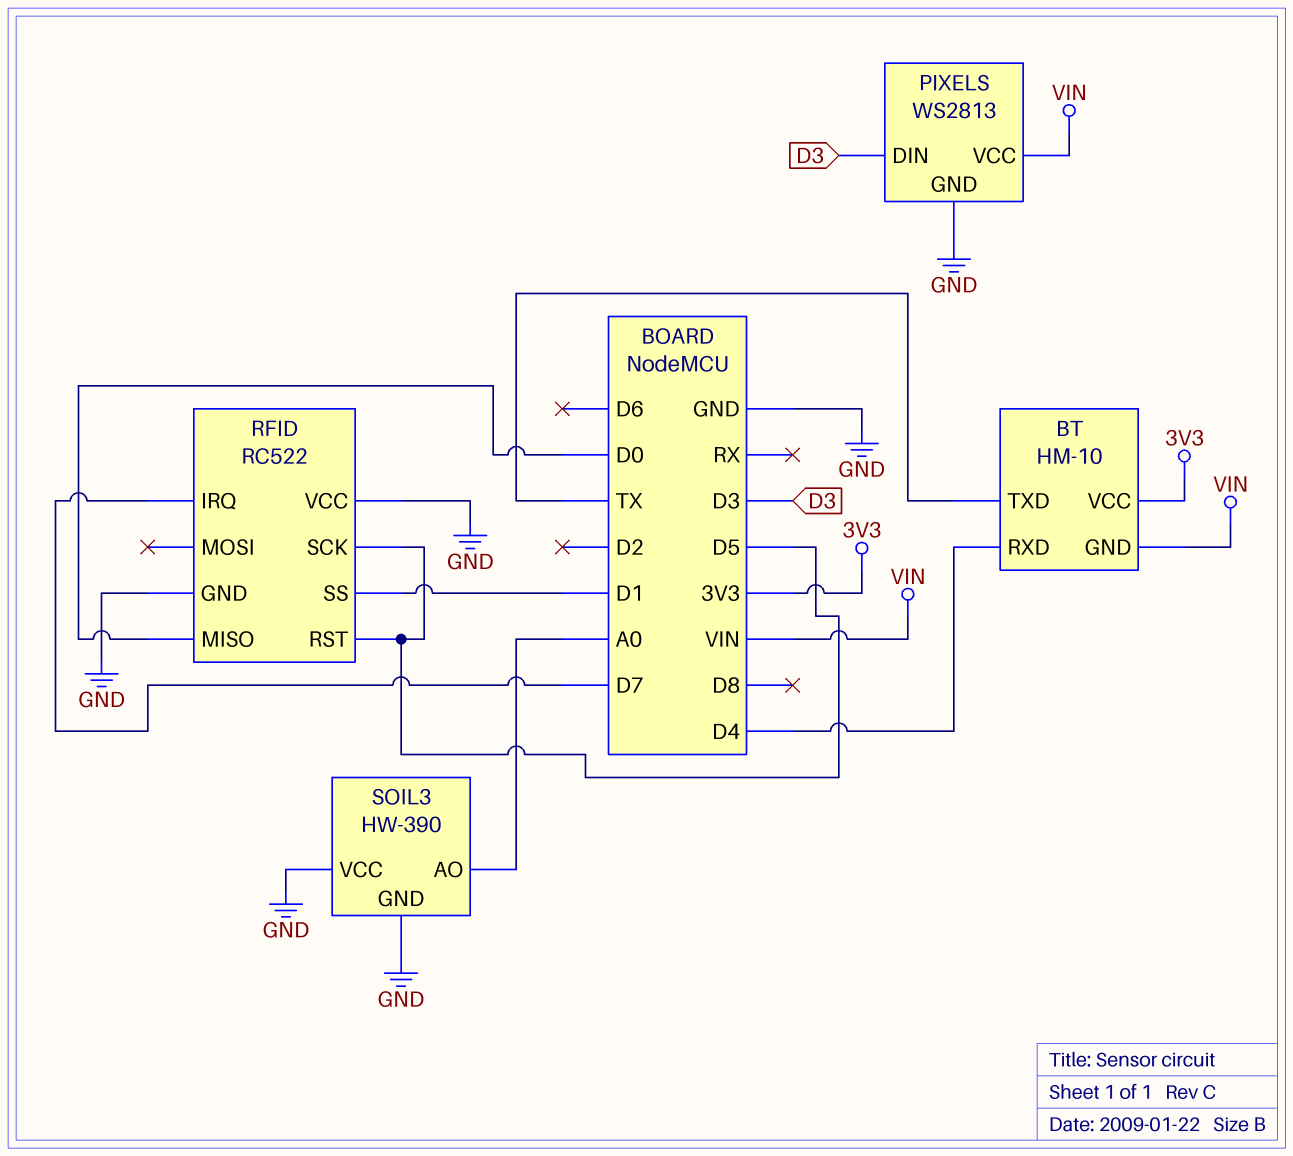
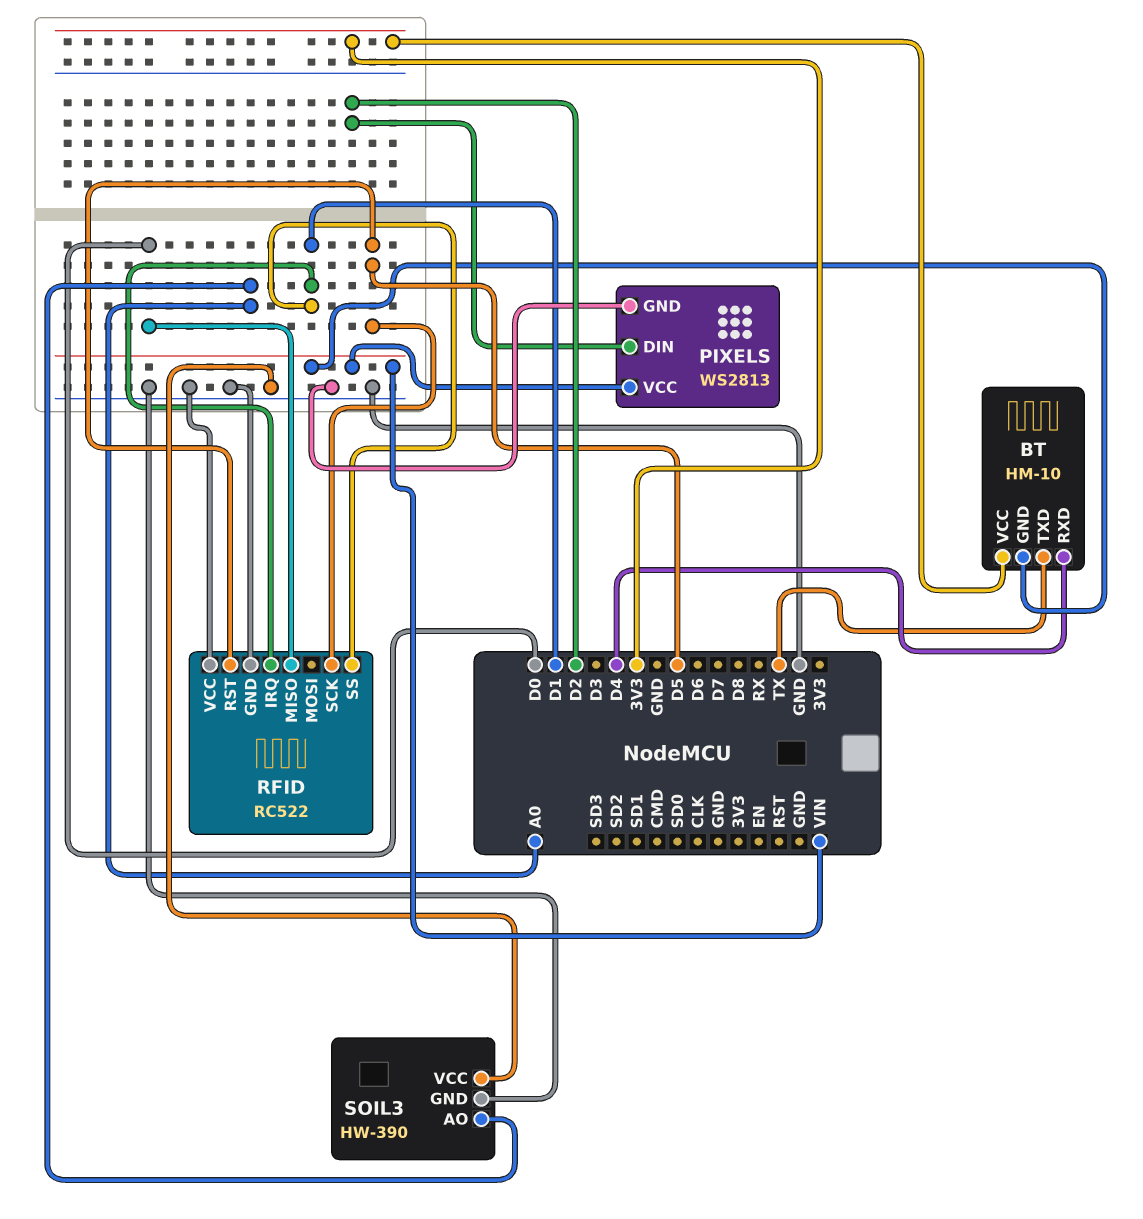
PIXELS pin DIN: D3 -> D2
RFID pin IRQ: D7 -> D1

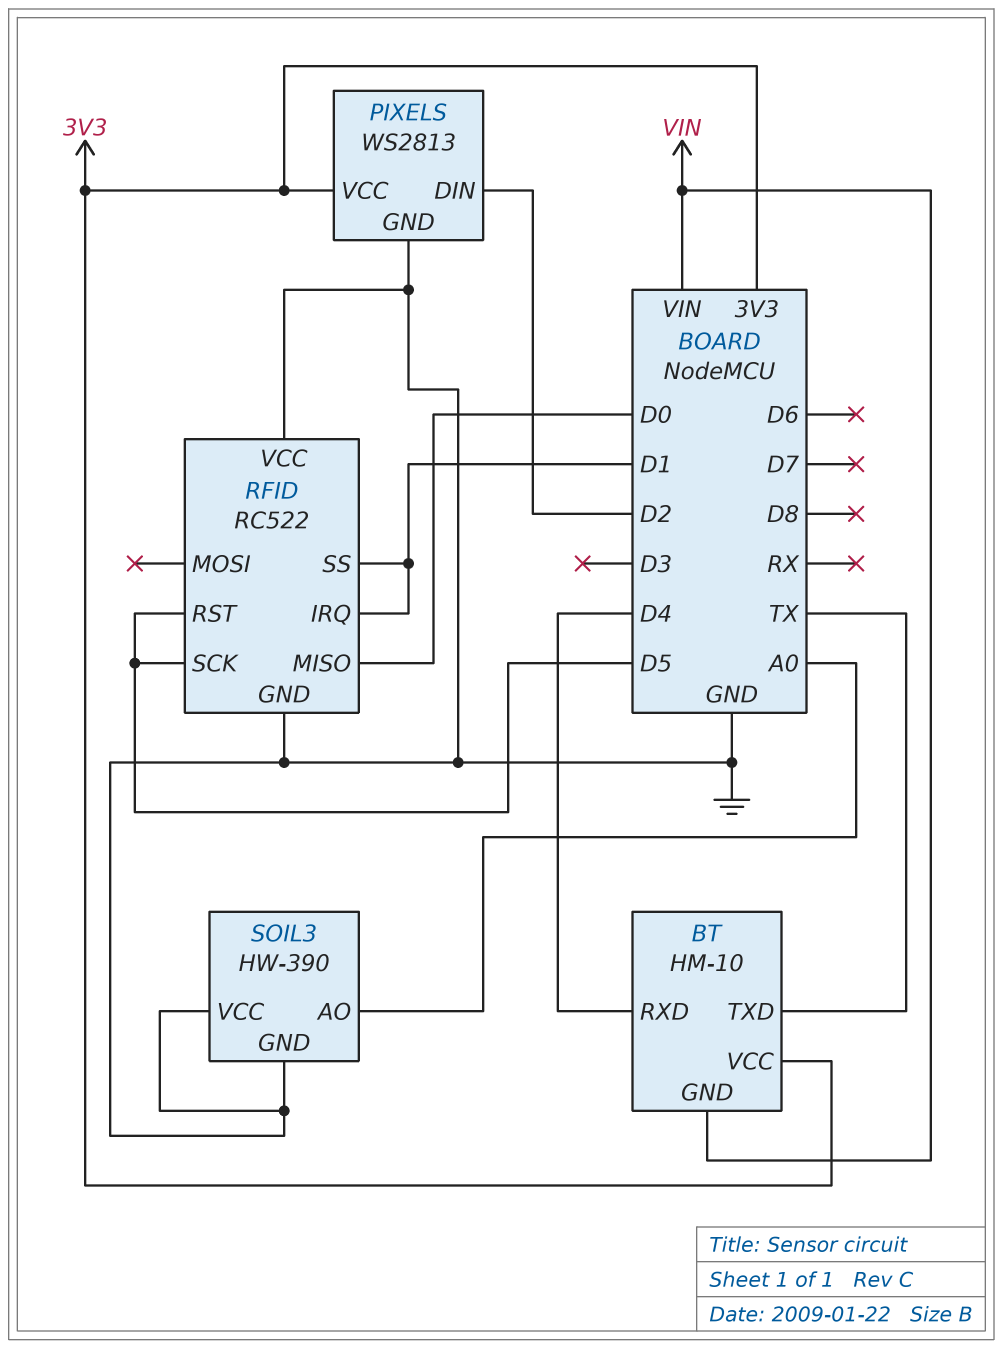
PIXELS pin VCC: VIN -> 3V3

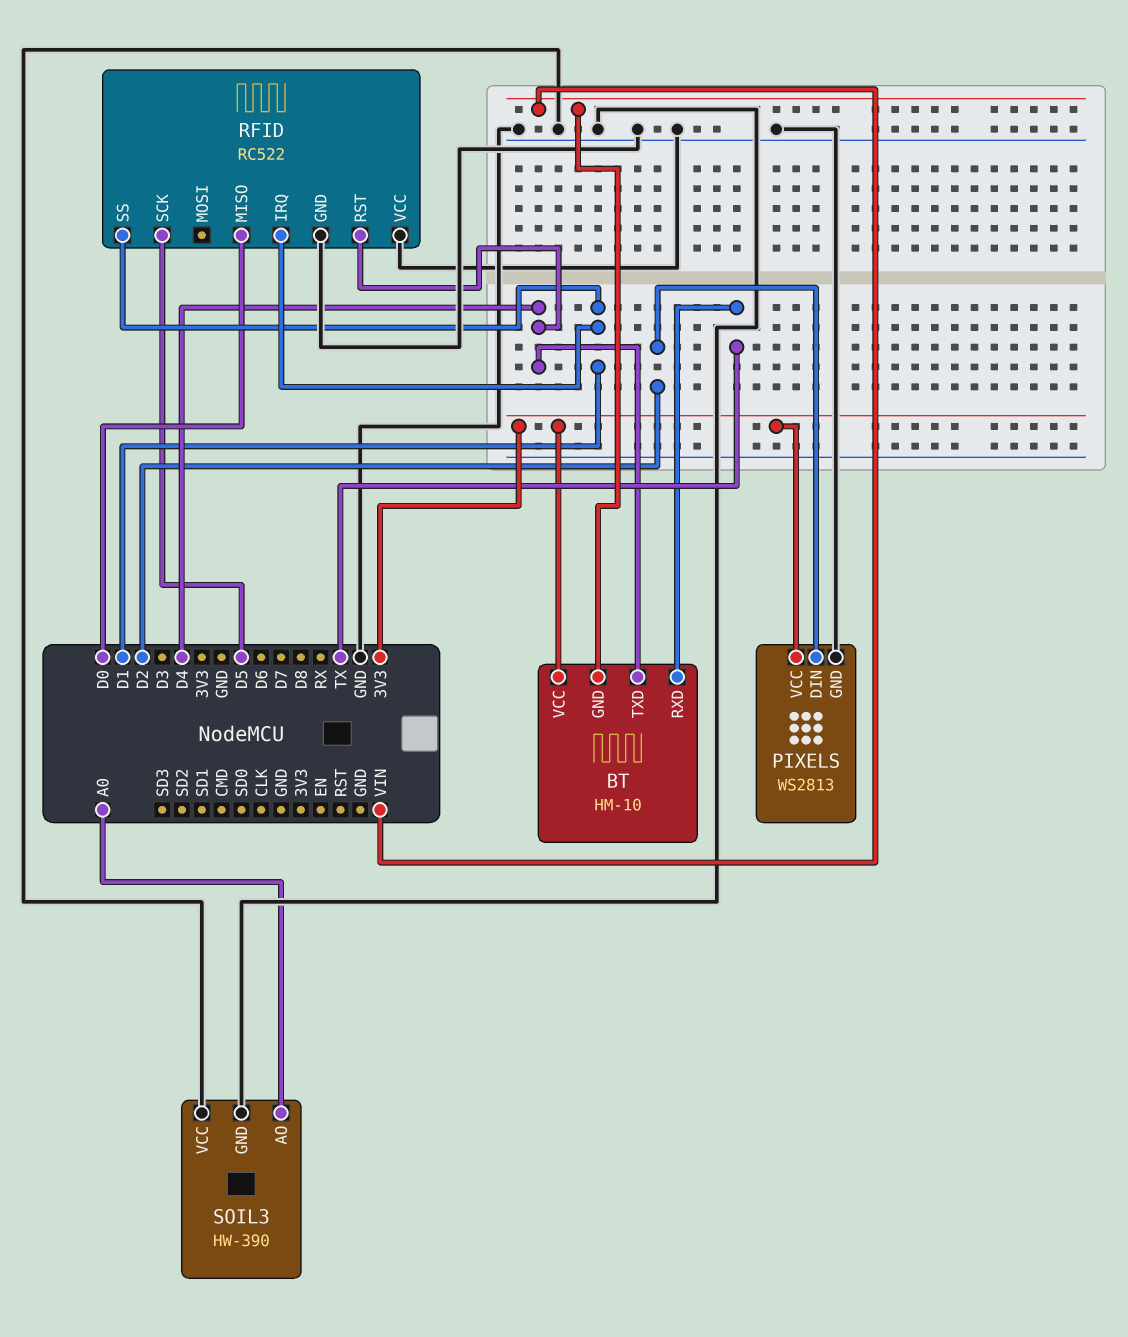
BT pin RXD: D4 -> TX
BT pin TXD: TX -> D4
RFID pin RST: D5 -> D4

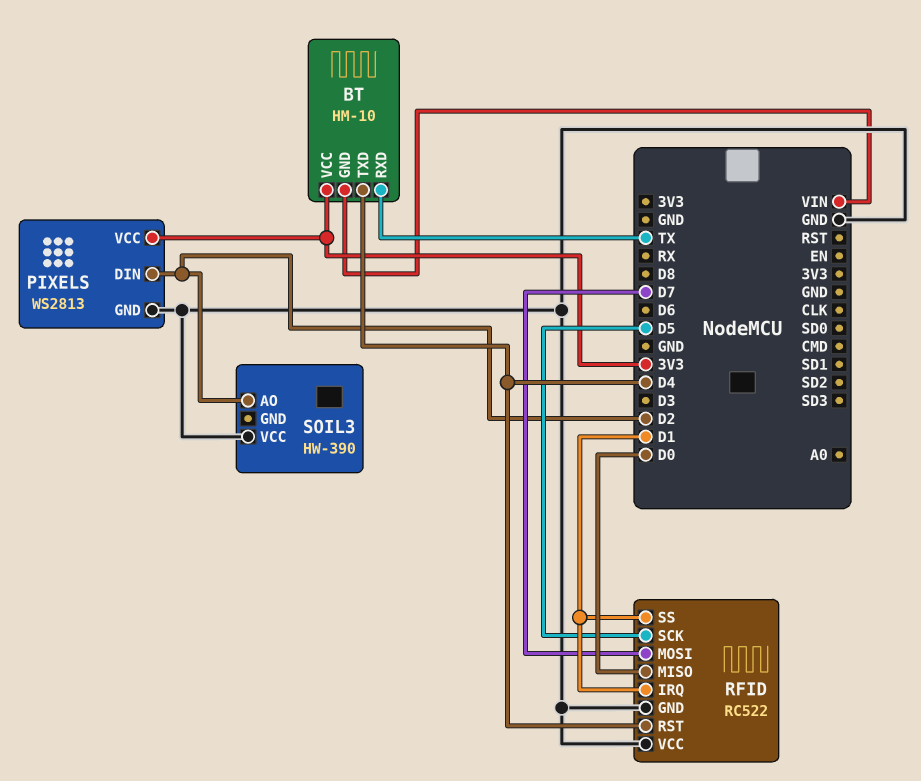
RFID pin MOSI: none -> D7
SOIL3 pin AO: A0 -> D2
SOIL3 pin GND: GND -> none

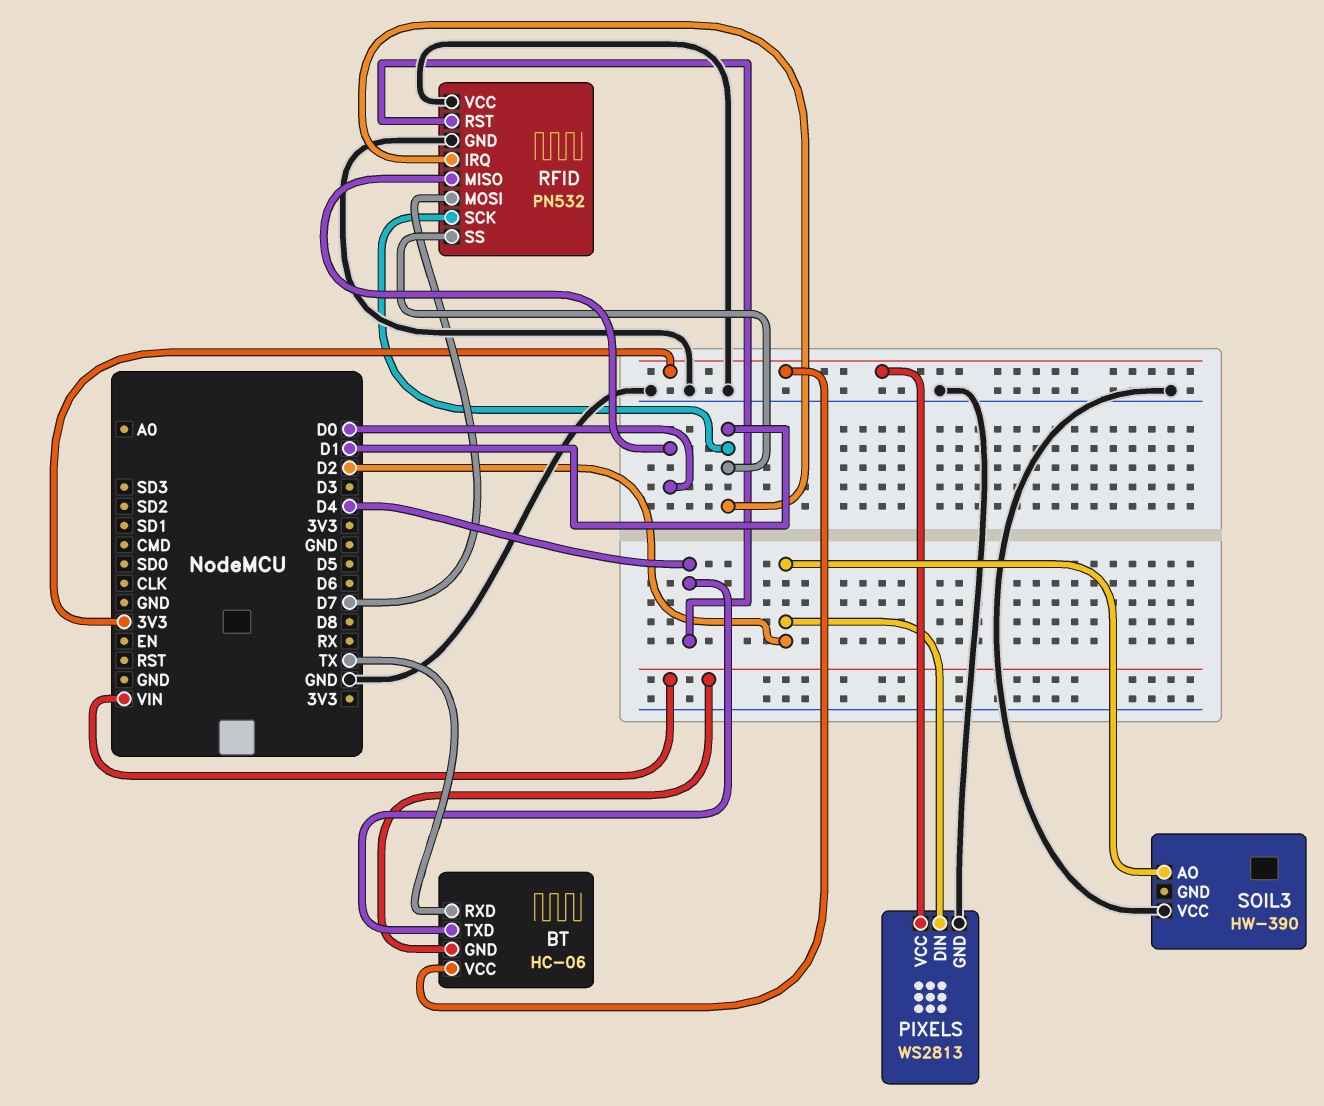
BT: HM-10 -> HC-06
RFID: RC522 -> PN532
RFID pin SCK: D5 -> D1

